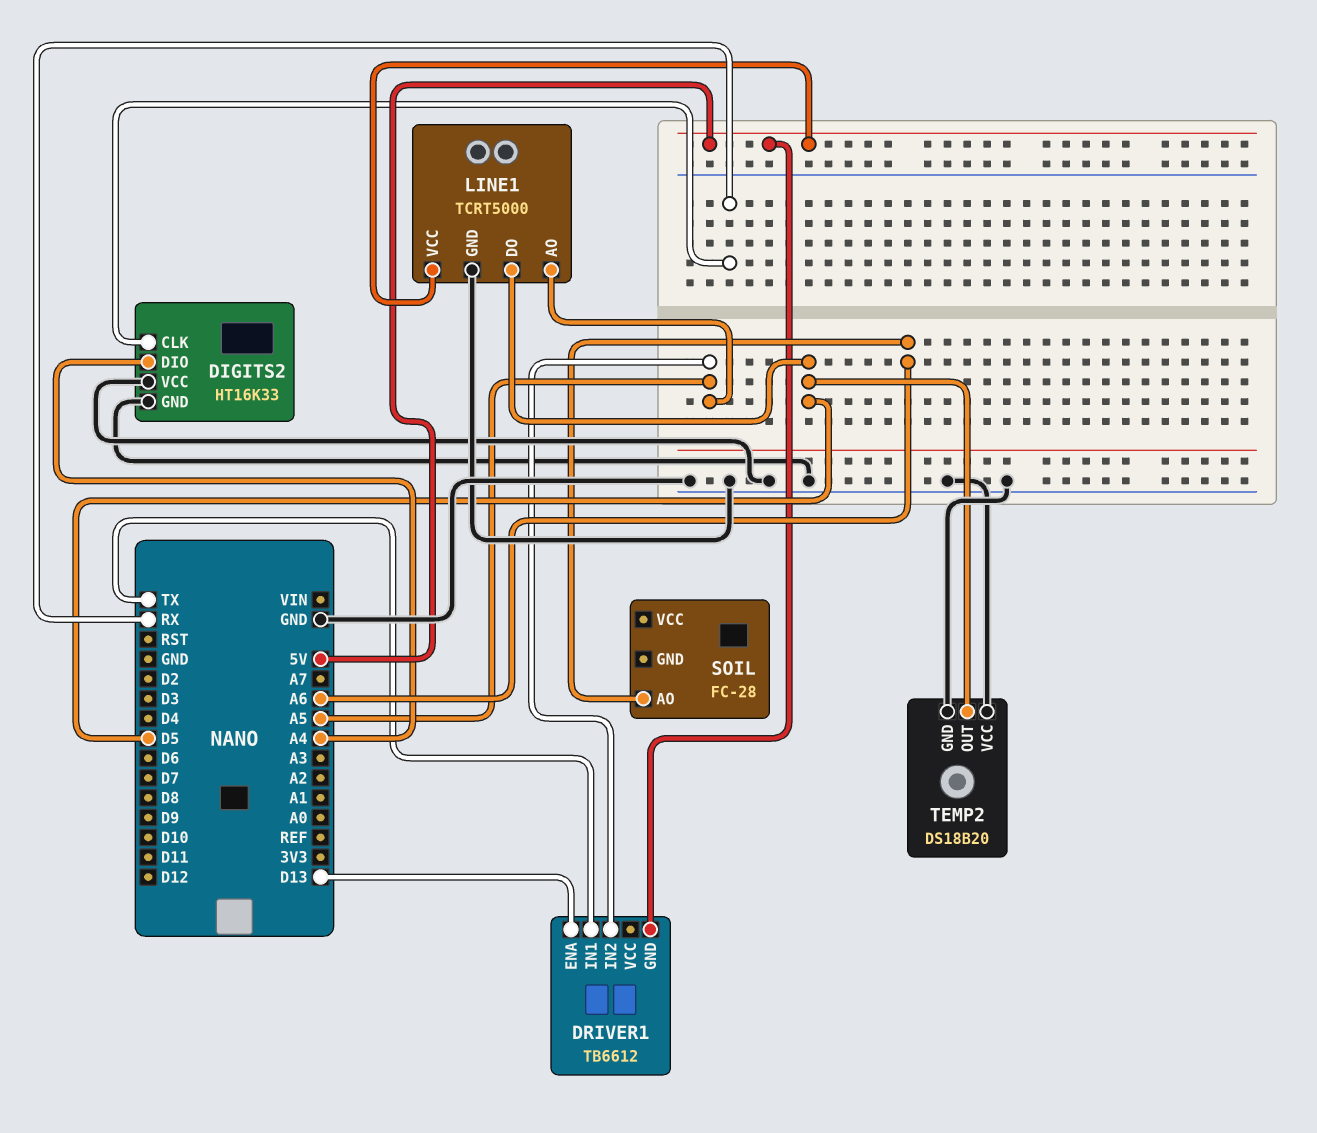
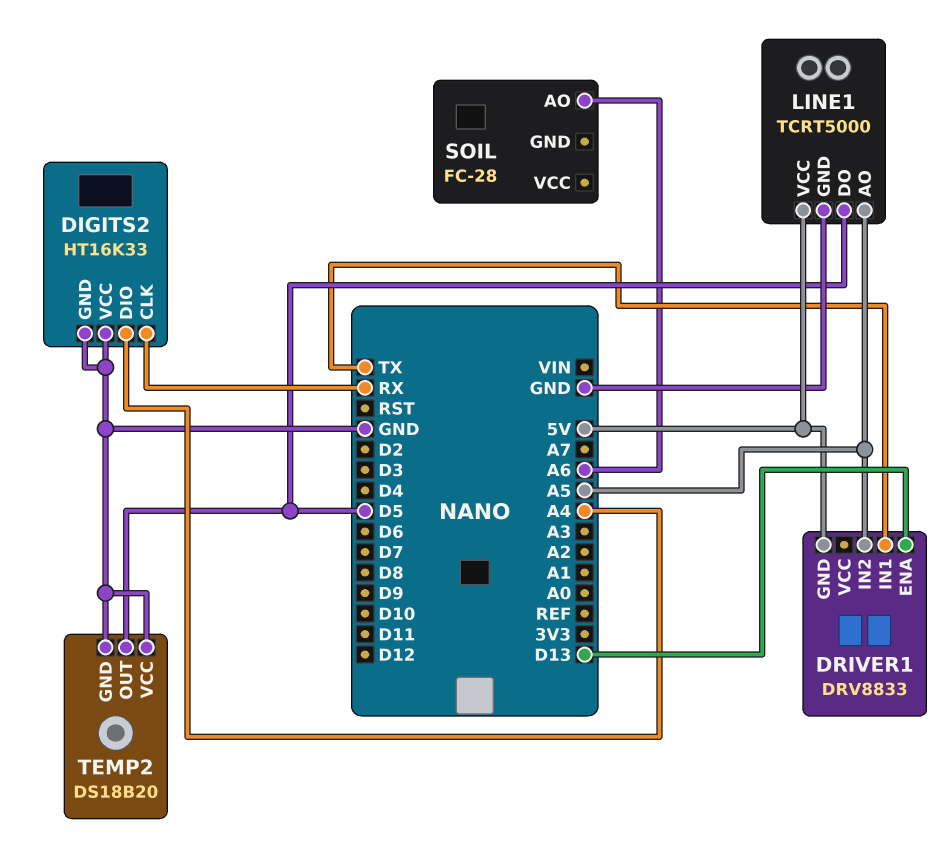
DRIVER1: TB6612 -> DRV8833

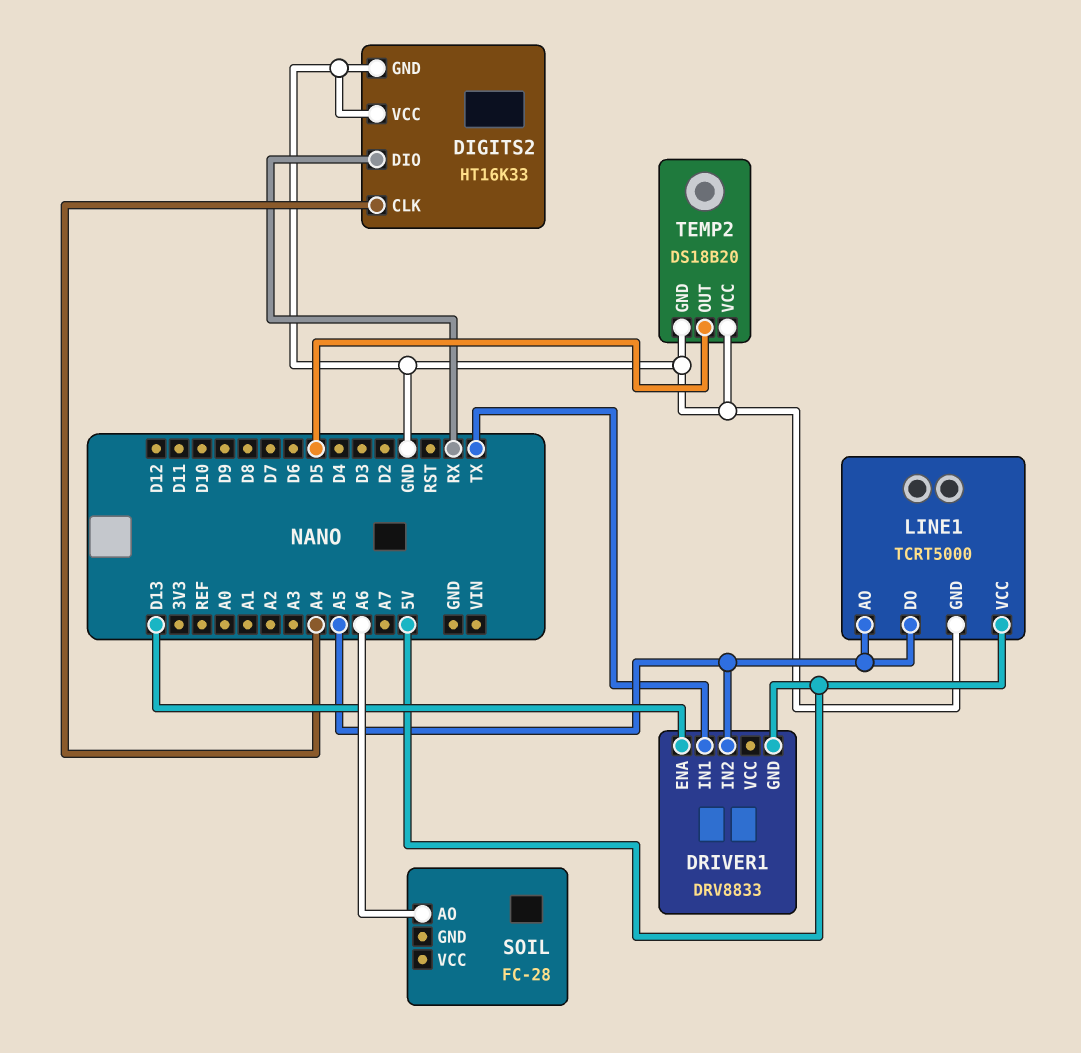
DIGITS2 pin CLK: RX -> A4
DIGITS2 pin DIO: A4 -> RX
LINE1 pin DO: D5 -> A5

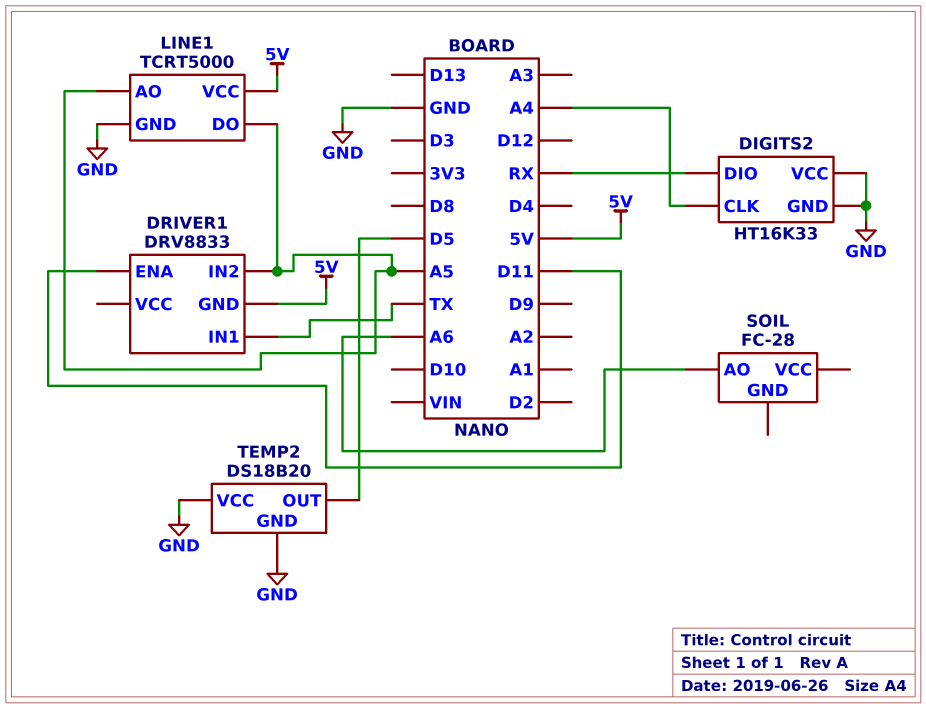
DRIVER1 pin ENA: D13 -> D11

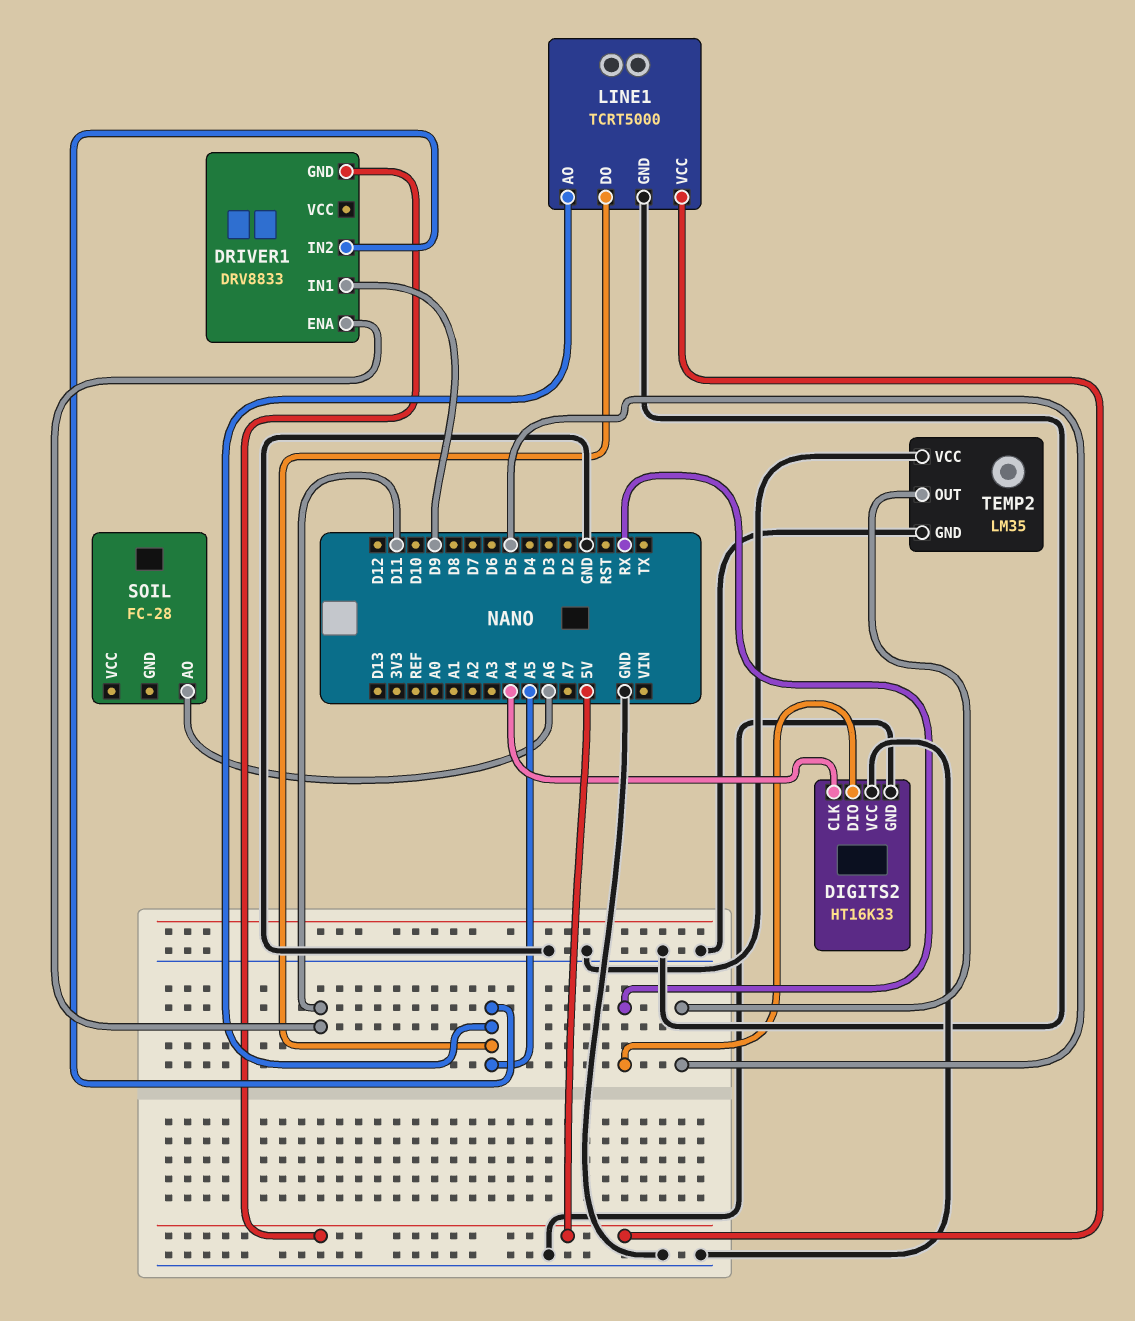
DRIVER1 pin IN1: TX -> D9
TEMP2: DS18B20 -> LM35

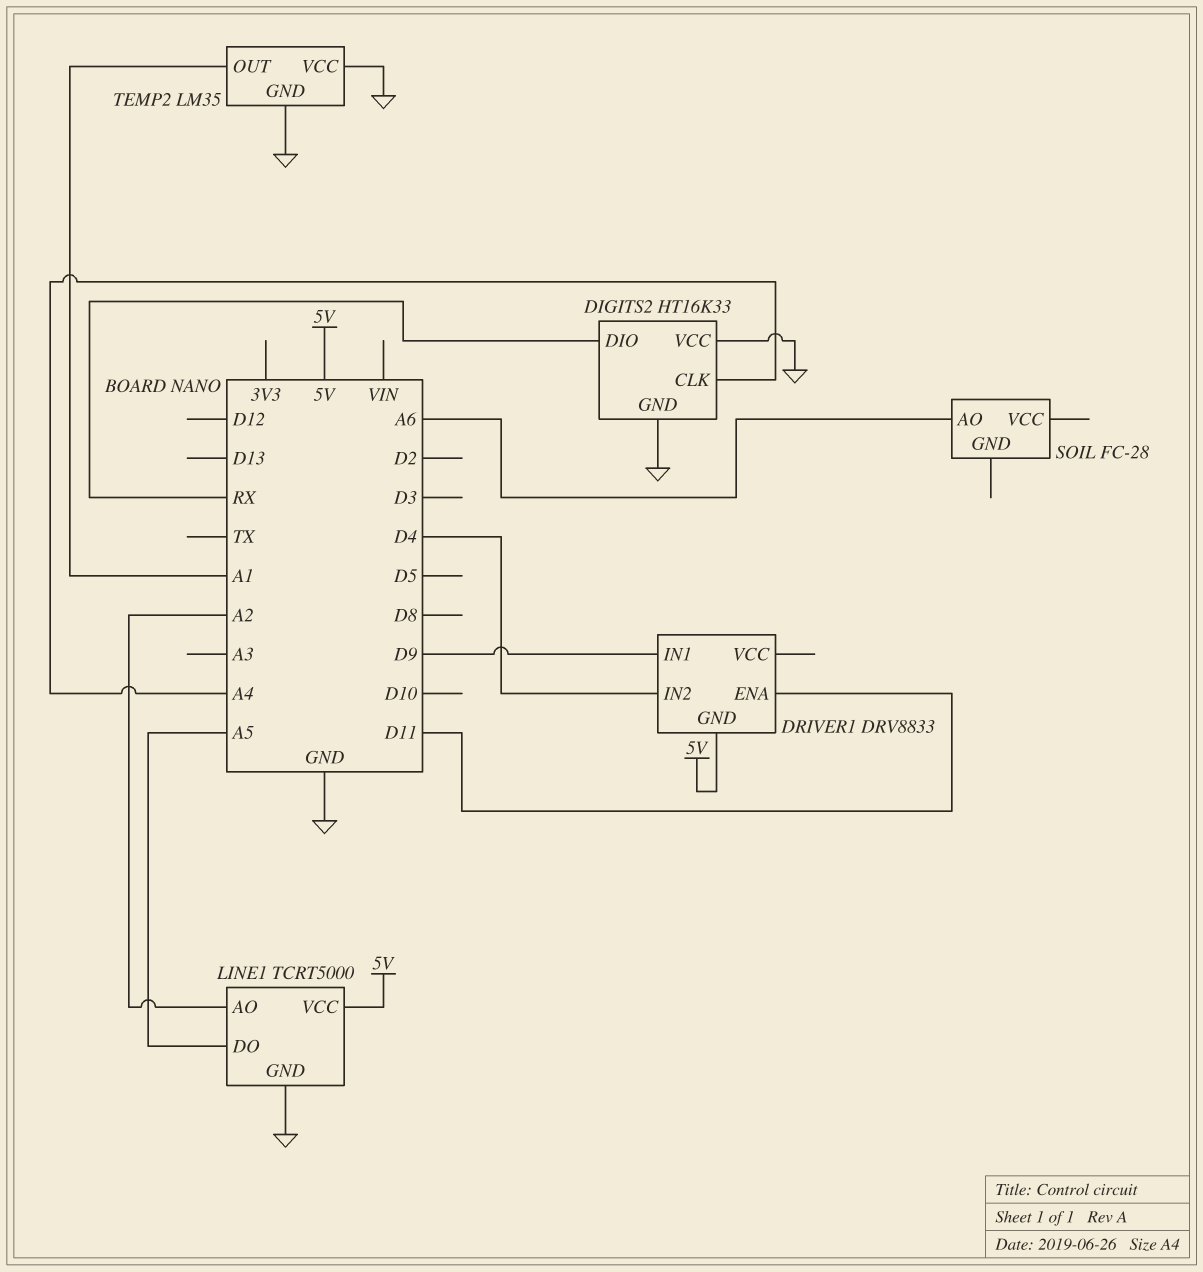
DRIVER1 pin IN2: A5 -> D4
LINE1 pin AO: A5 -> A2
TEMP2 pin OUT: D5 -> A1

